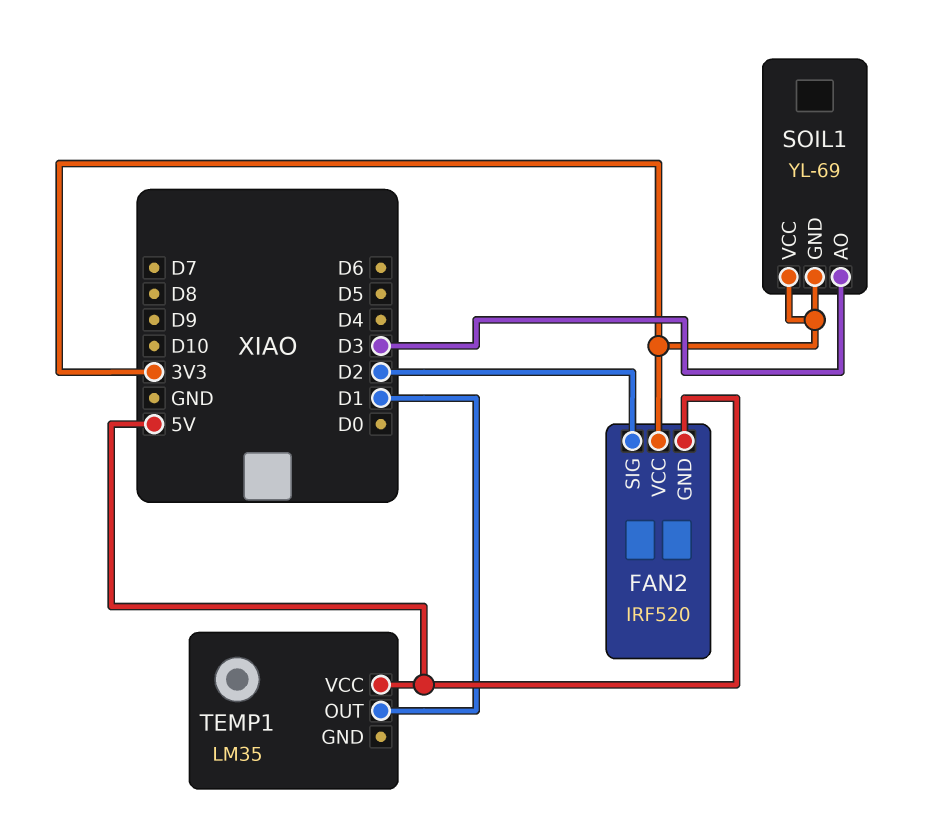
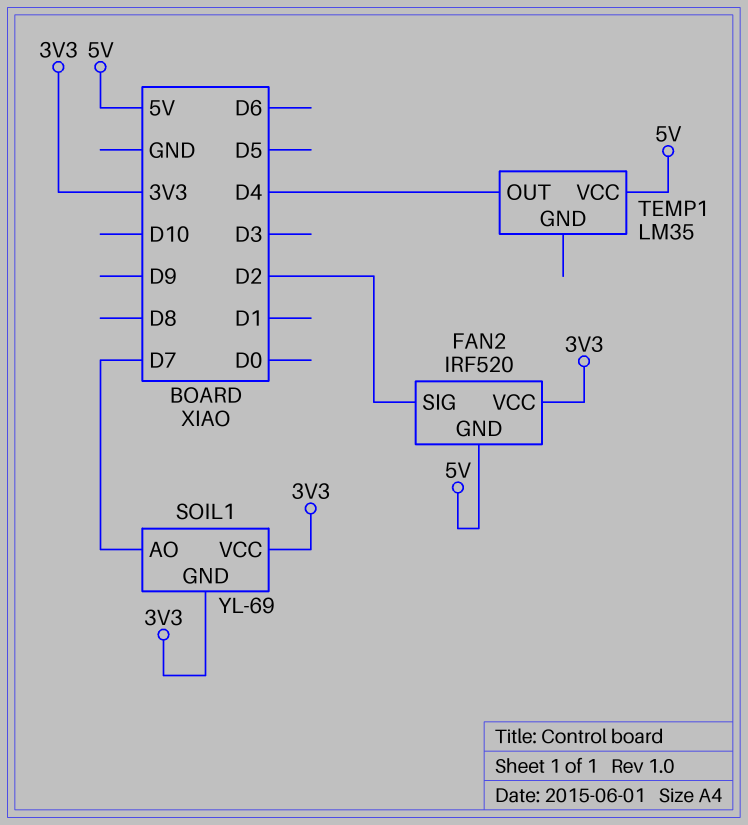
SOIL1 pin AO: D3 -> D7
TEMP1 pin OUT: D1 -> D4

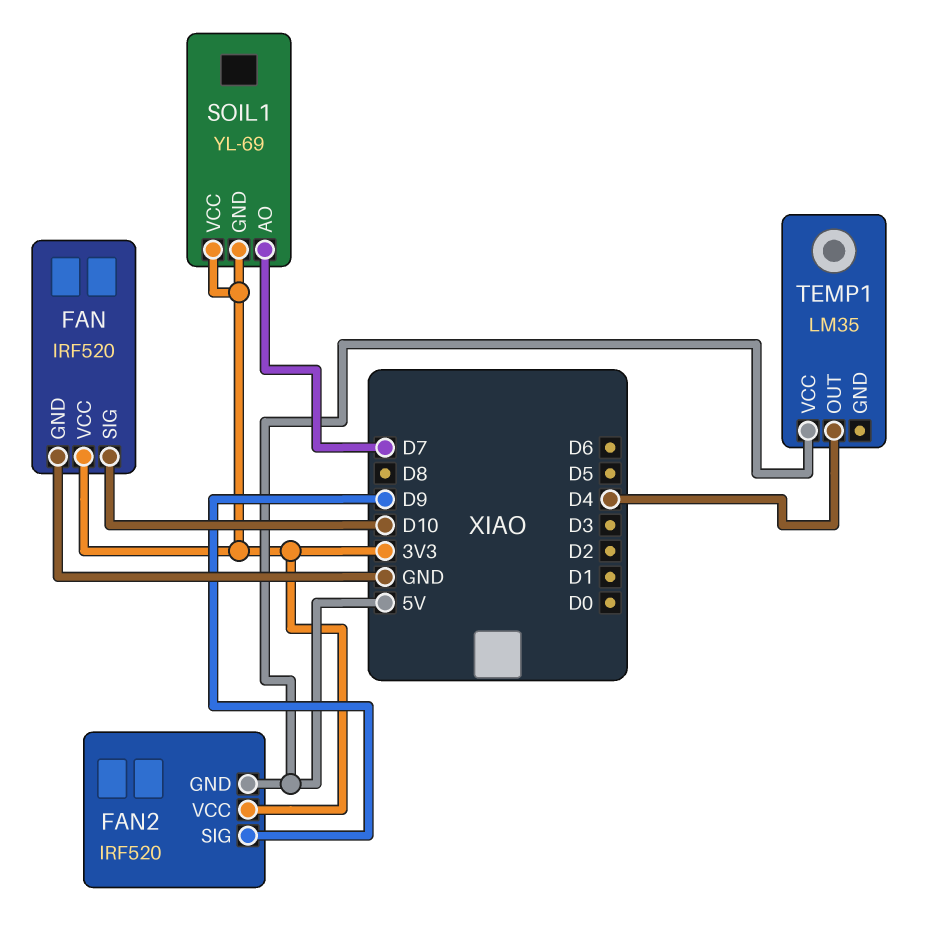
FAN: none -> IRF520
FAN pin GND: none -> GND
FAN pin SIG: none -> D10
FAN pin VCC: none -> 3V3
FAN2 pin SIG: D2 -> D9

